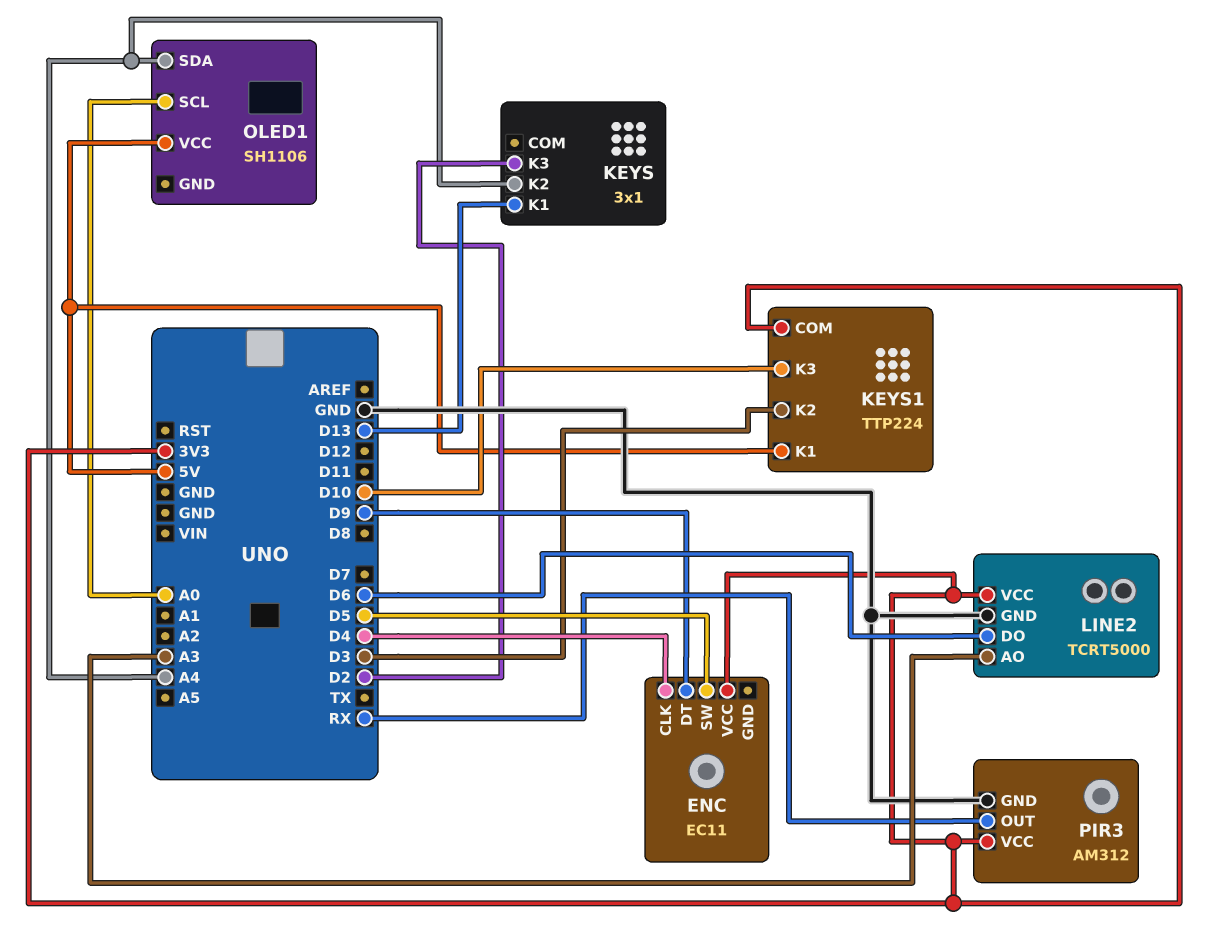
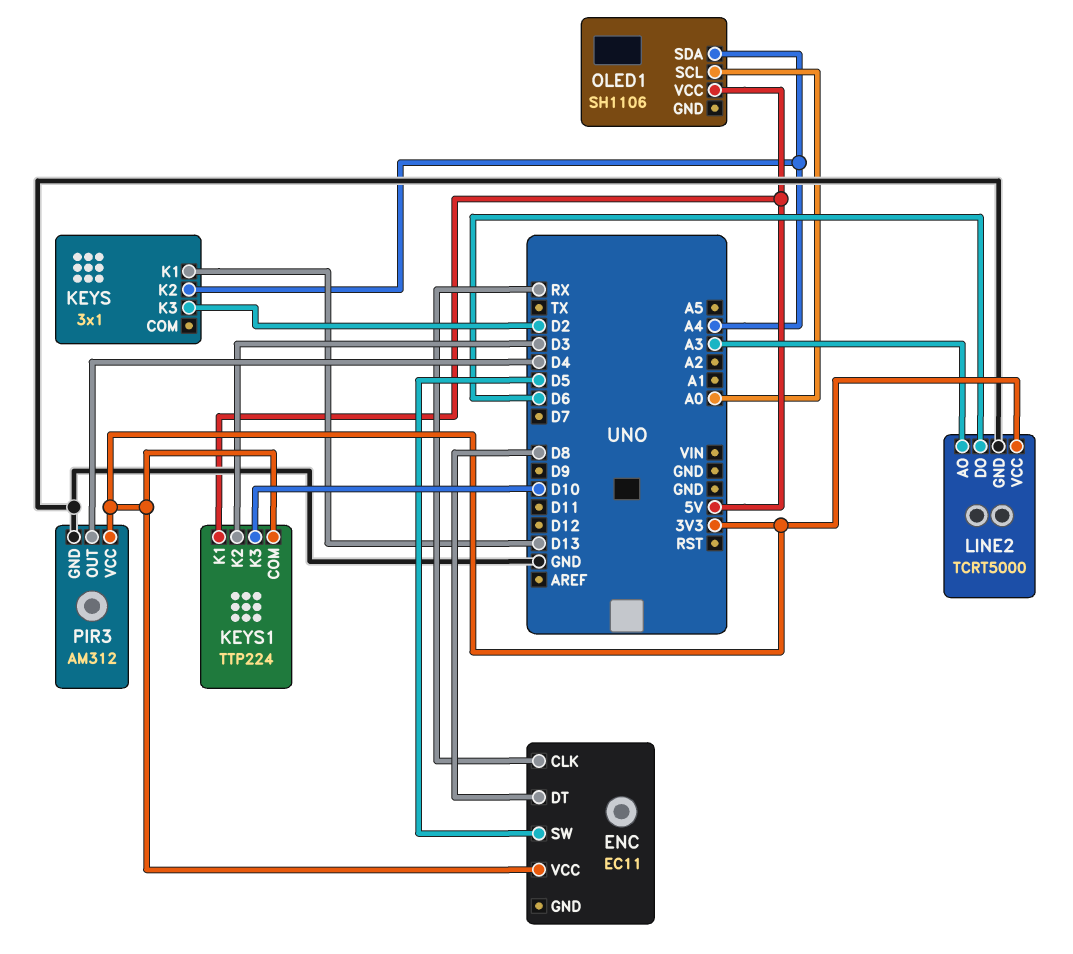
ENC pin CLK: D4 -> RX
ENC pin DT: D9 -> D8
PIR3 pin OUT: RX -> D4

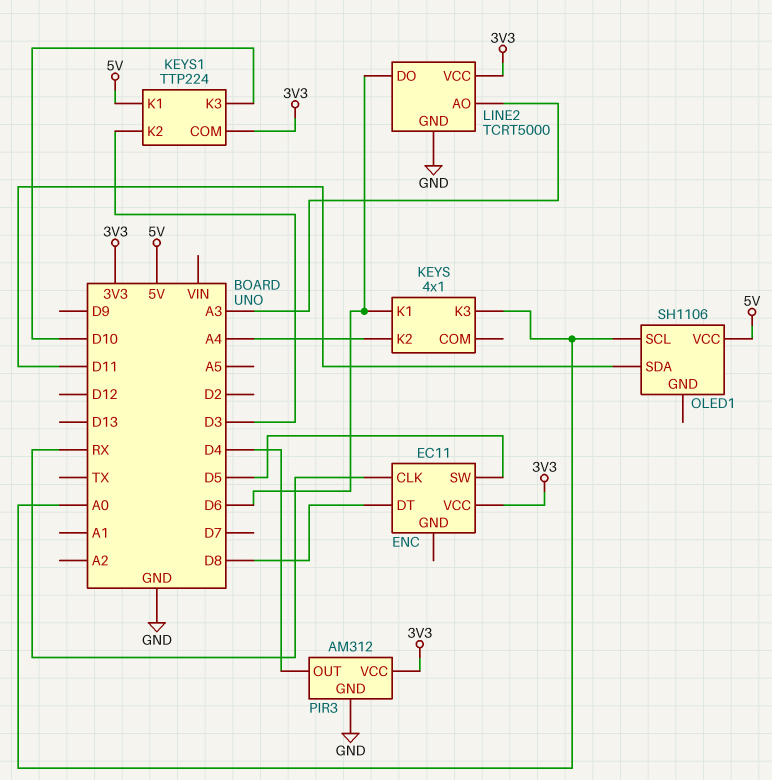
KEYS: 3x1 -> 4x1
KEYS pin K1: D13 -> D6
KEYS pin K3: D2 -> A0
OLED1 pin SDA: A4 -> D11

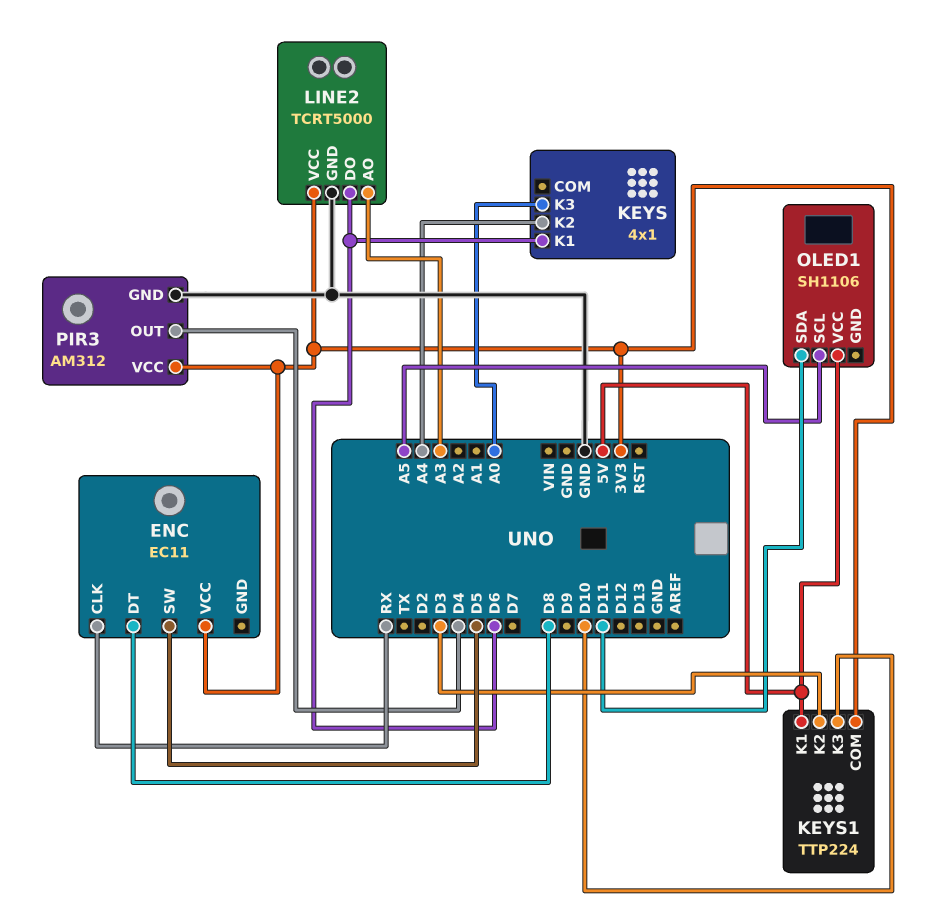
OLED1 pin SCL: A0 -> A5

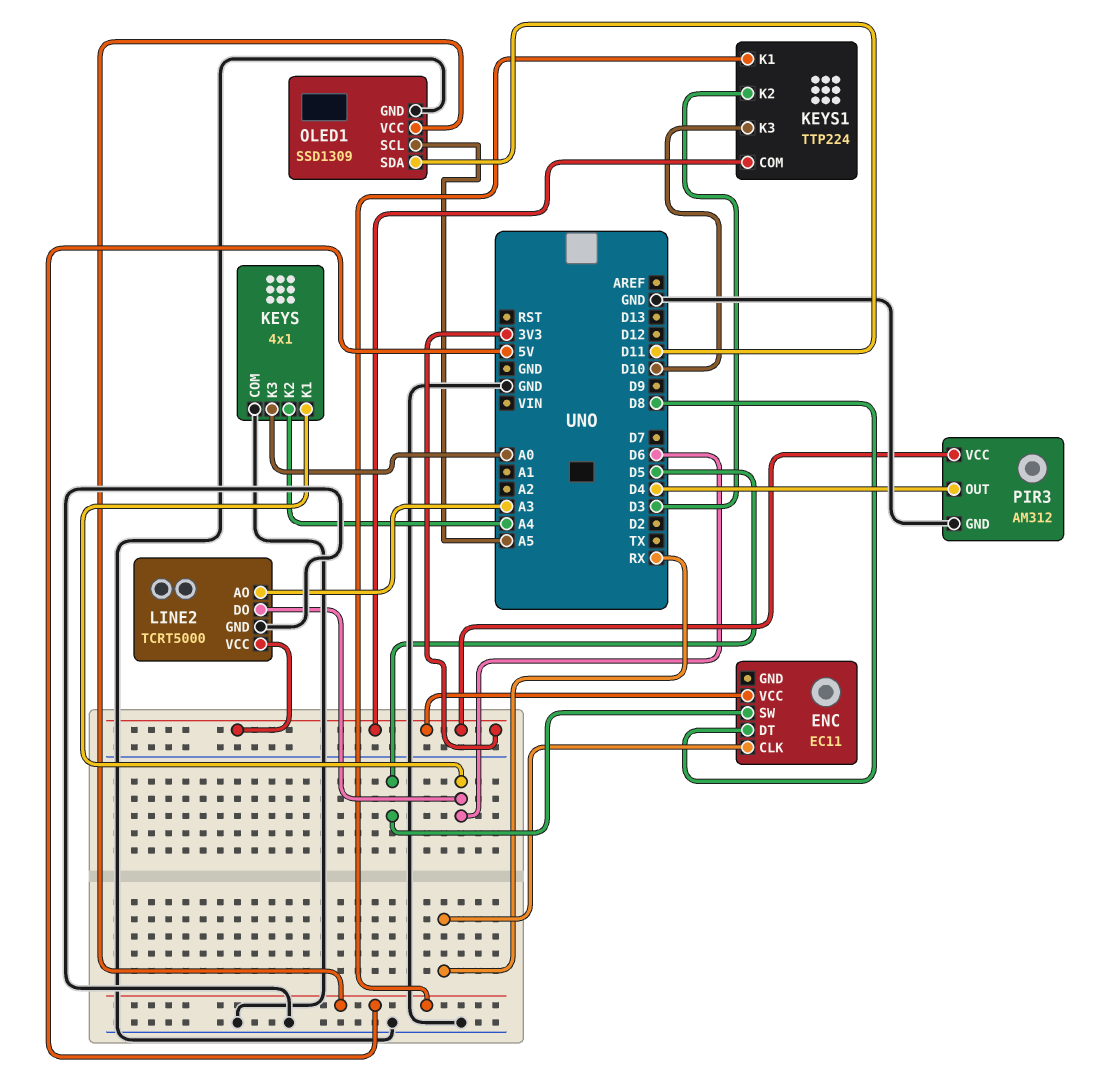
KEYS pin COM: none -> GND
OLED1: SH1106 -> SSD1309
OLED1 pin GND: none -> GND

